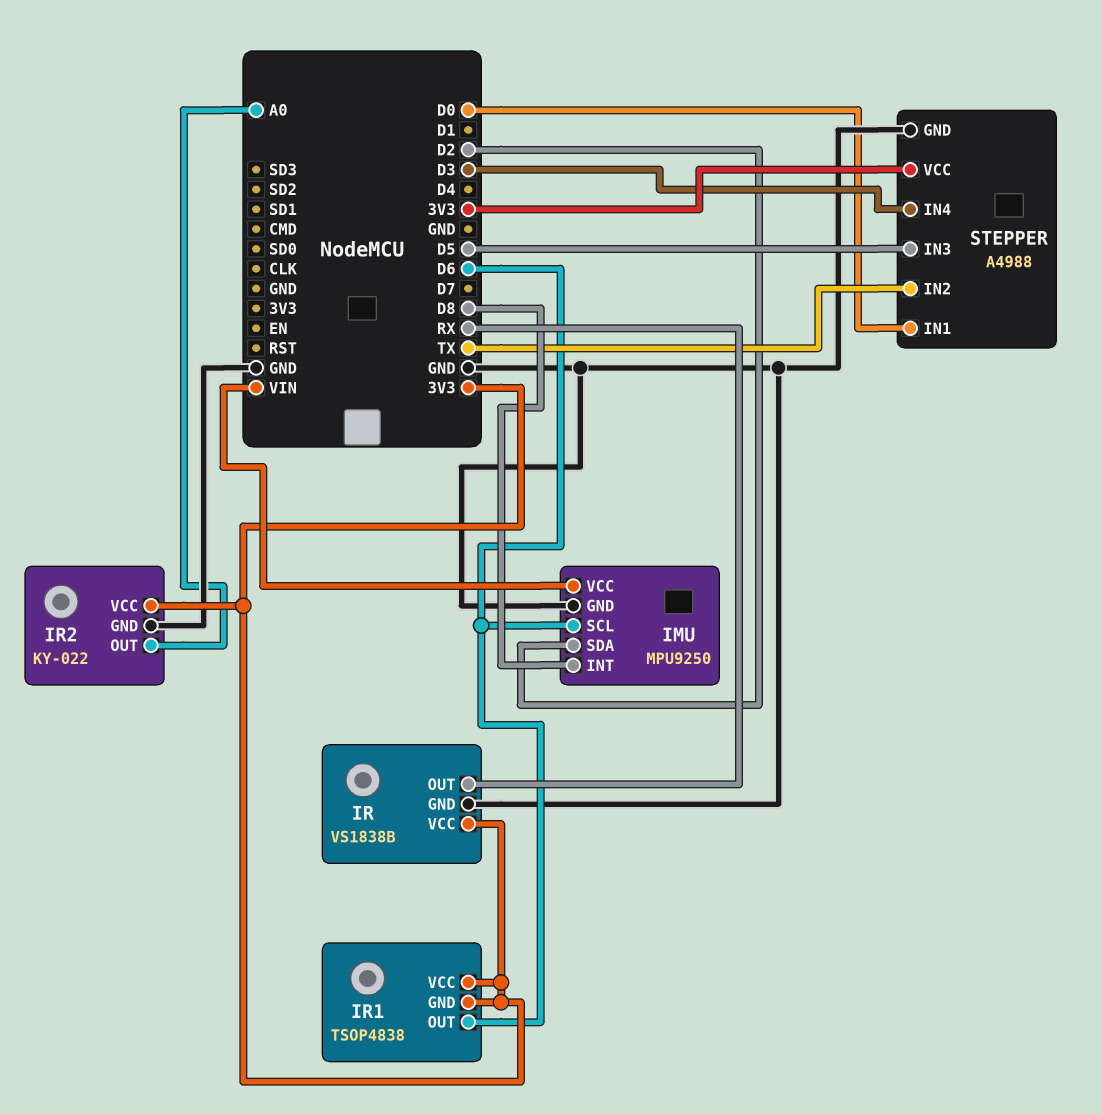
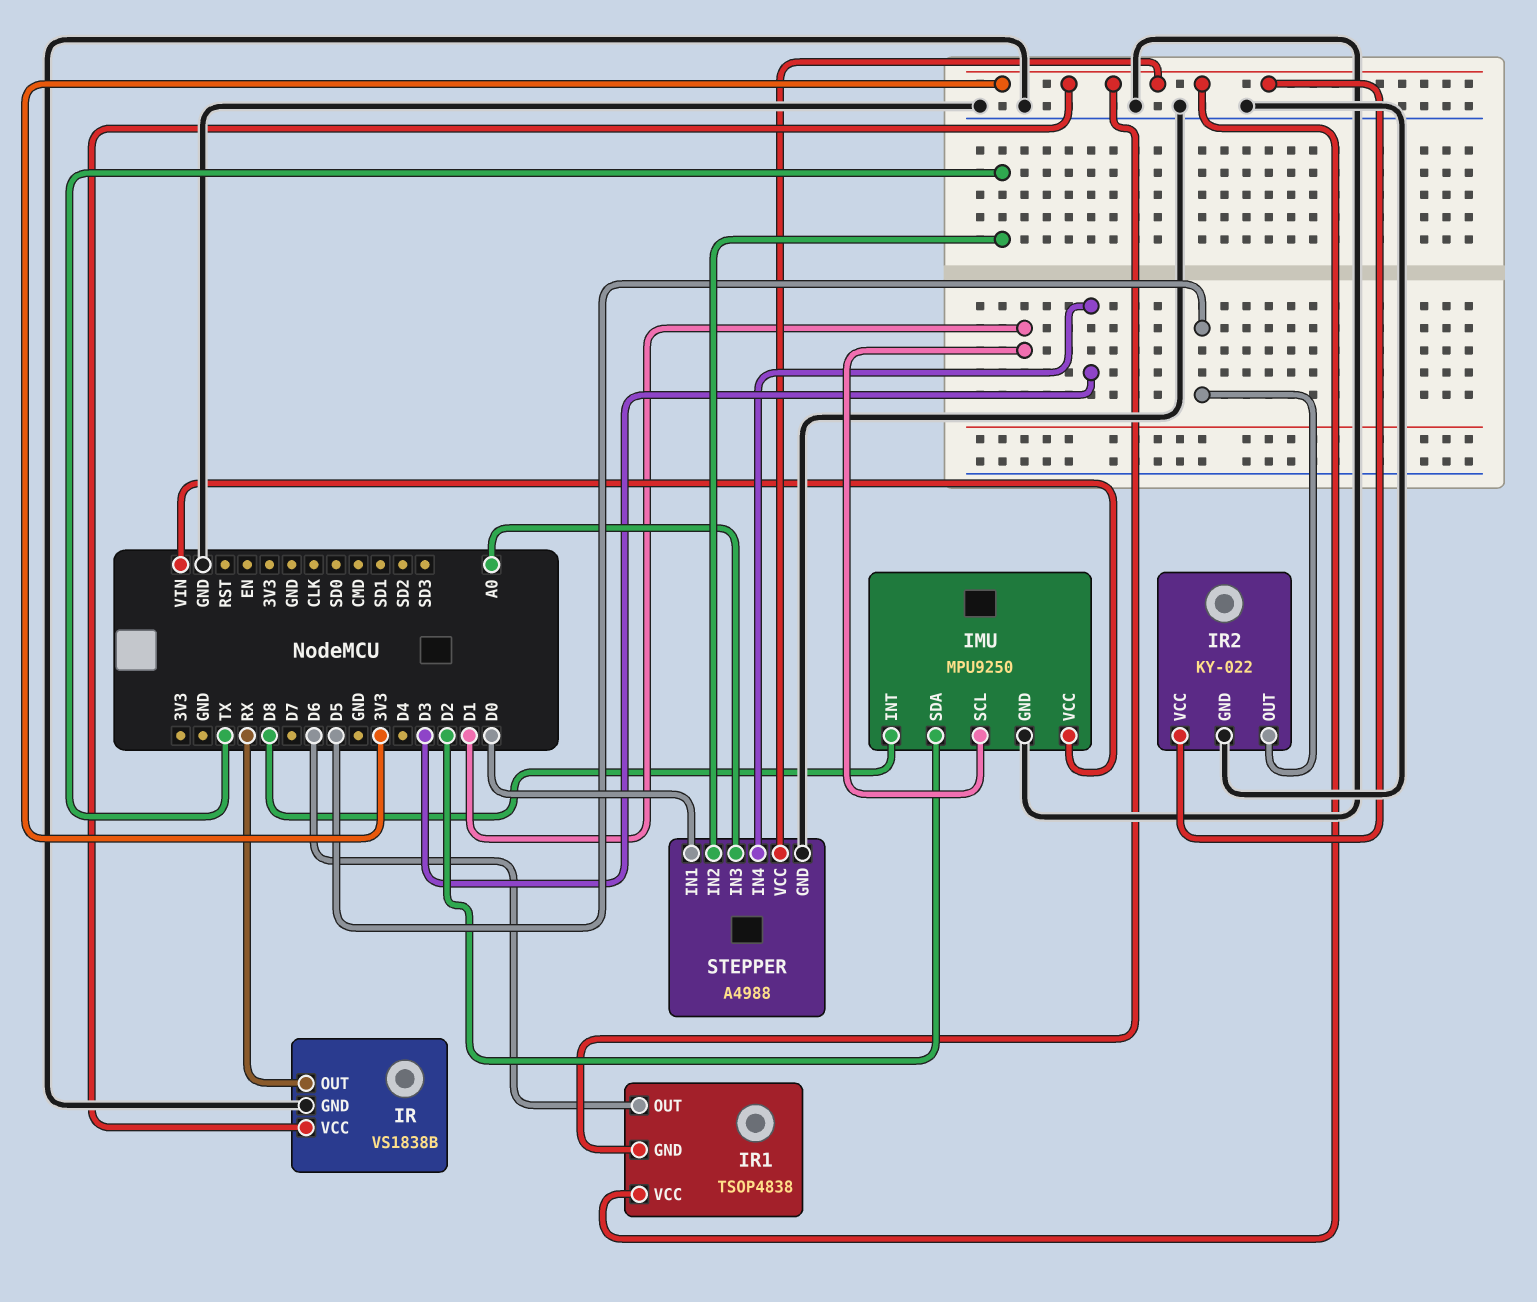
IMU pin SCL: D6 -> D1
IR2 pin OUT: A0 -> D5
STEPPER pin IN3: D5 -> A0

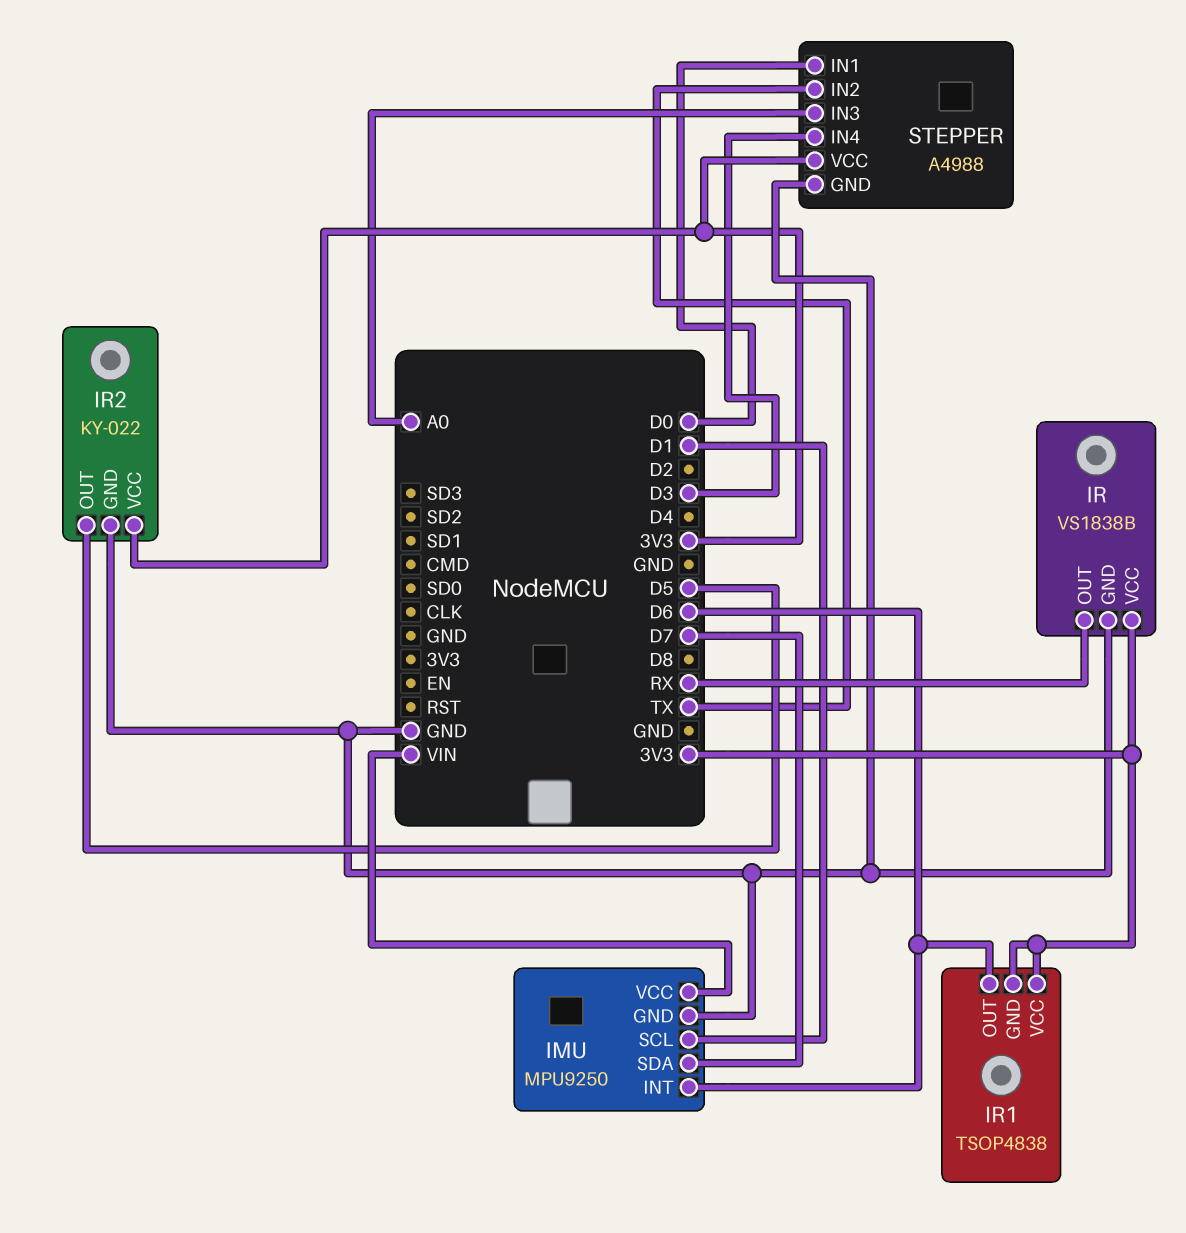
IMU pin INT: D8 -> D6
IMU pin SDA: D2 -> D7

